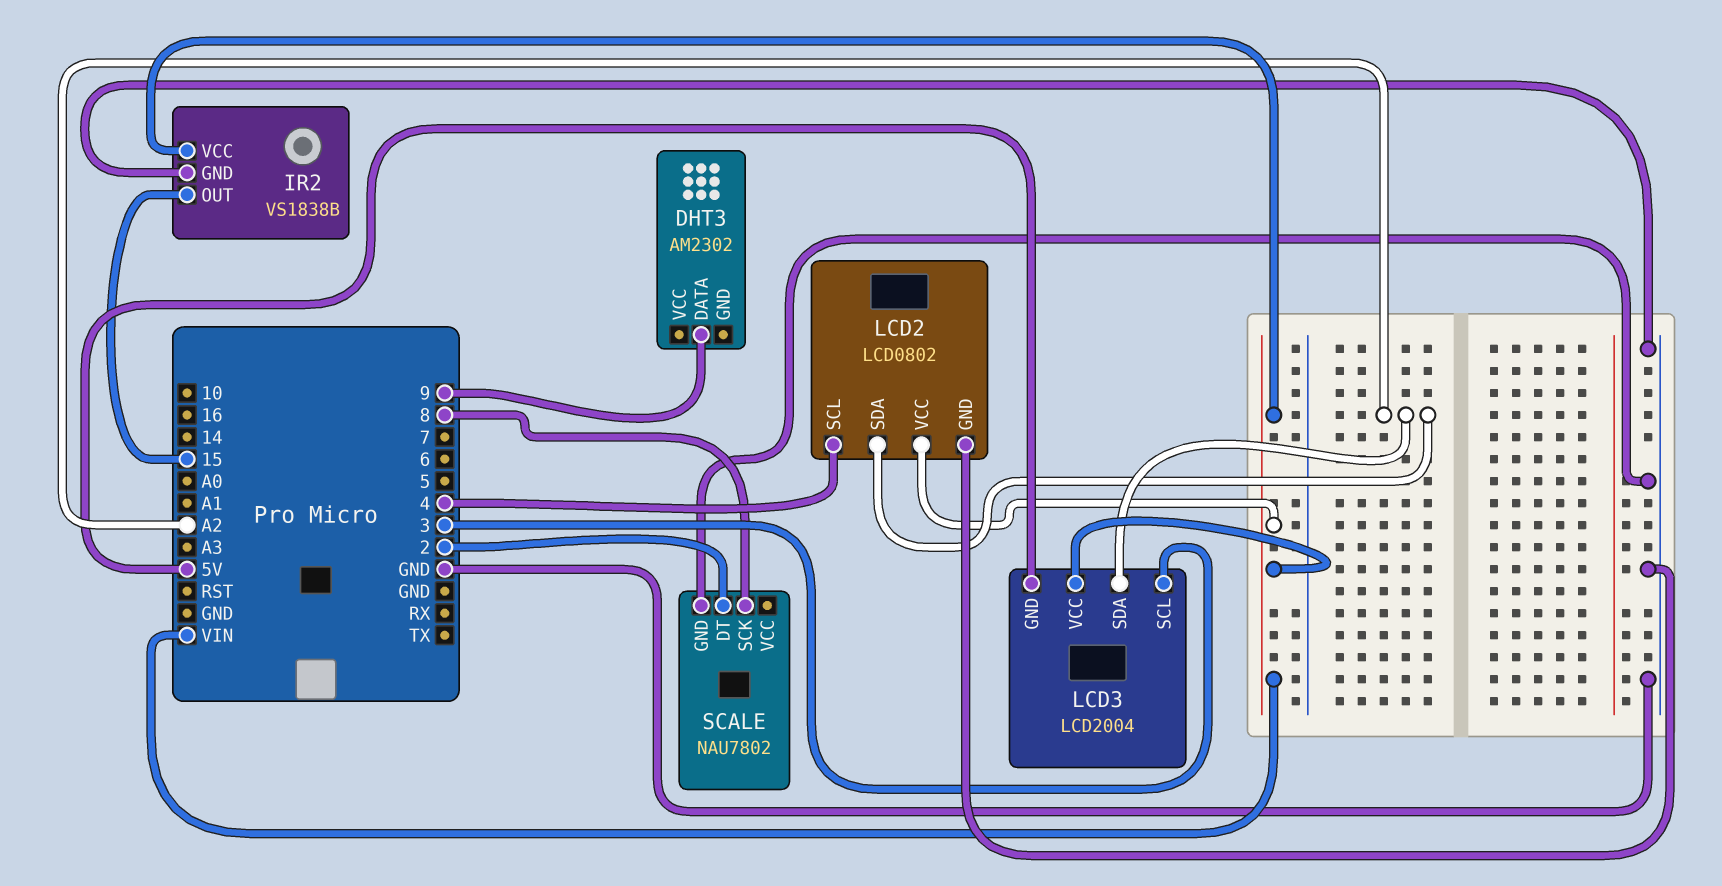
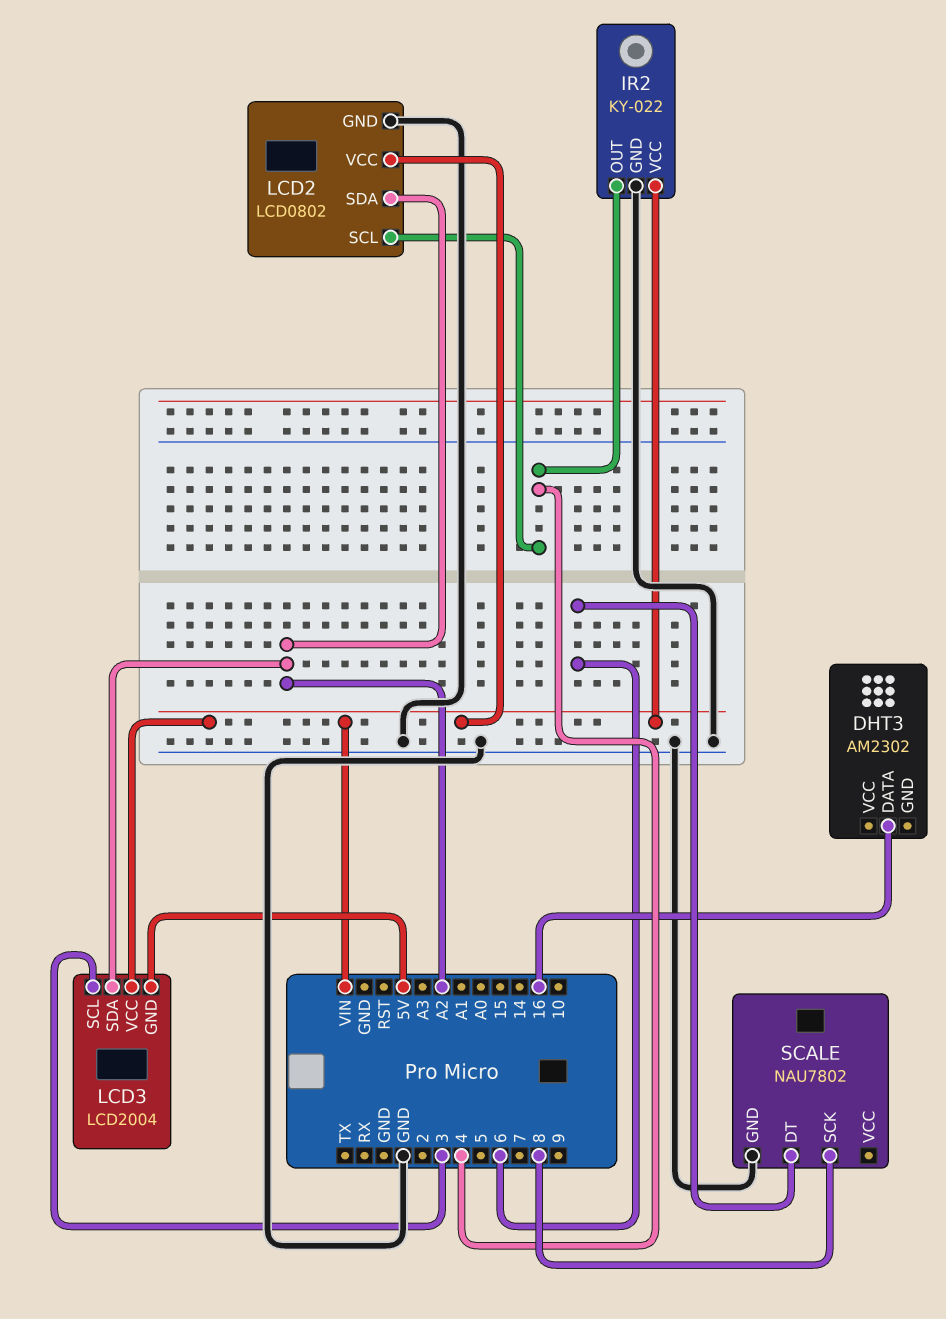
DHT3 pin DATA: 9 -> 16
IR2: VS1838B -> KY-022
IR2 pin OUT: 15 -> 4
SCALE pin DT: 2 -> 6

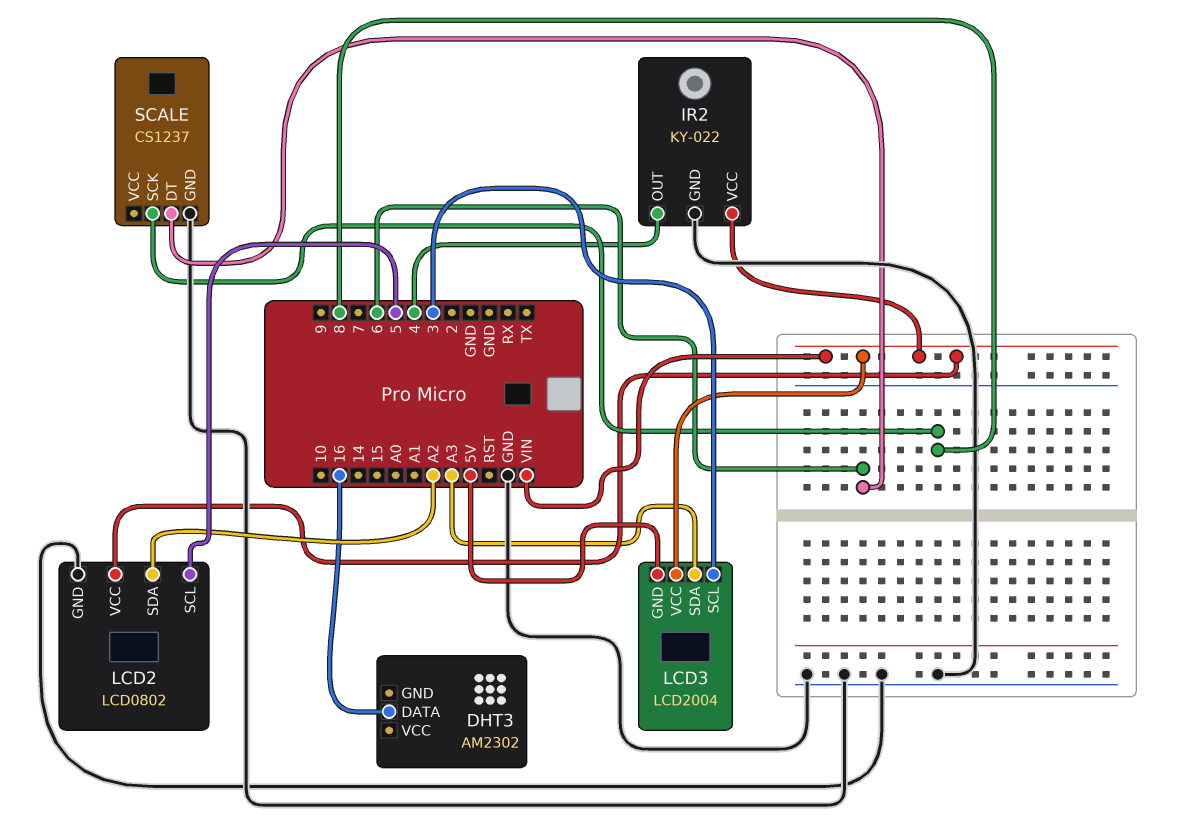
LCD2 pin SCL: 4 -> 5
LCD3 pin SDA: A2 -> A3
SCALE: NAU7802 -> CS1237

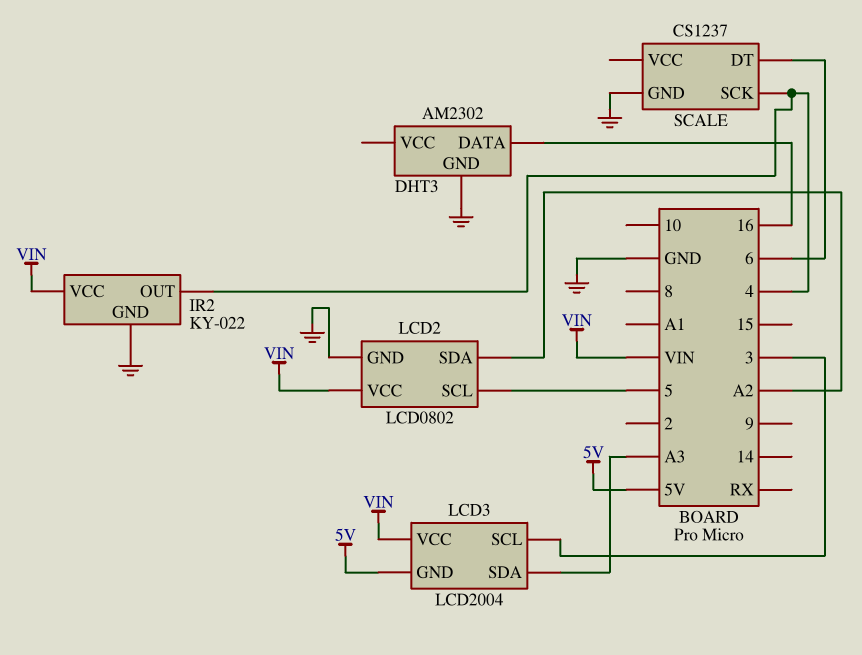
DHT3 pin GND: none -> GND
SCALE pin SCK: 8 -> 4

